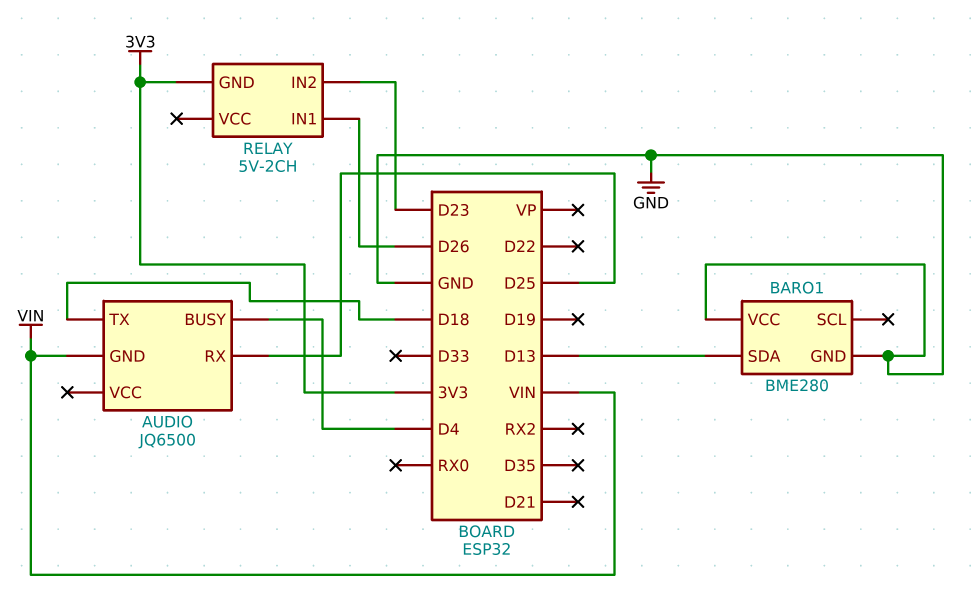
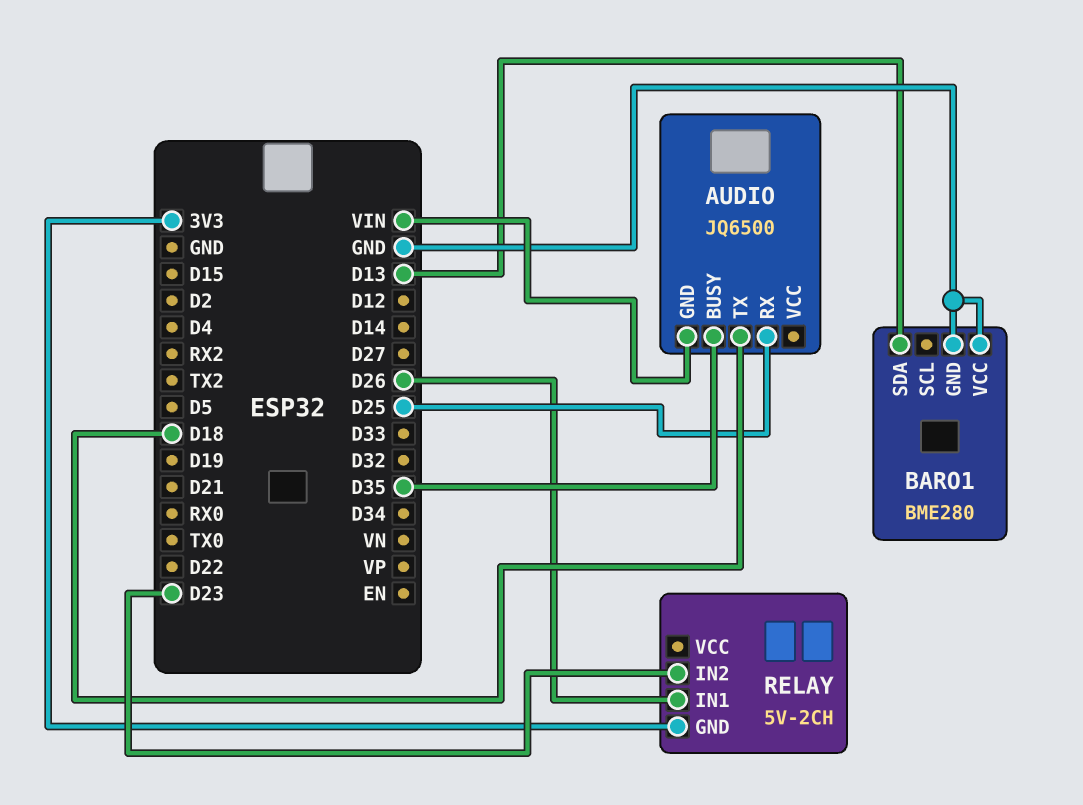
AUDIO pin BUSY: D4 -> D35

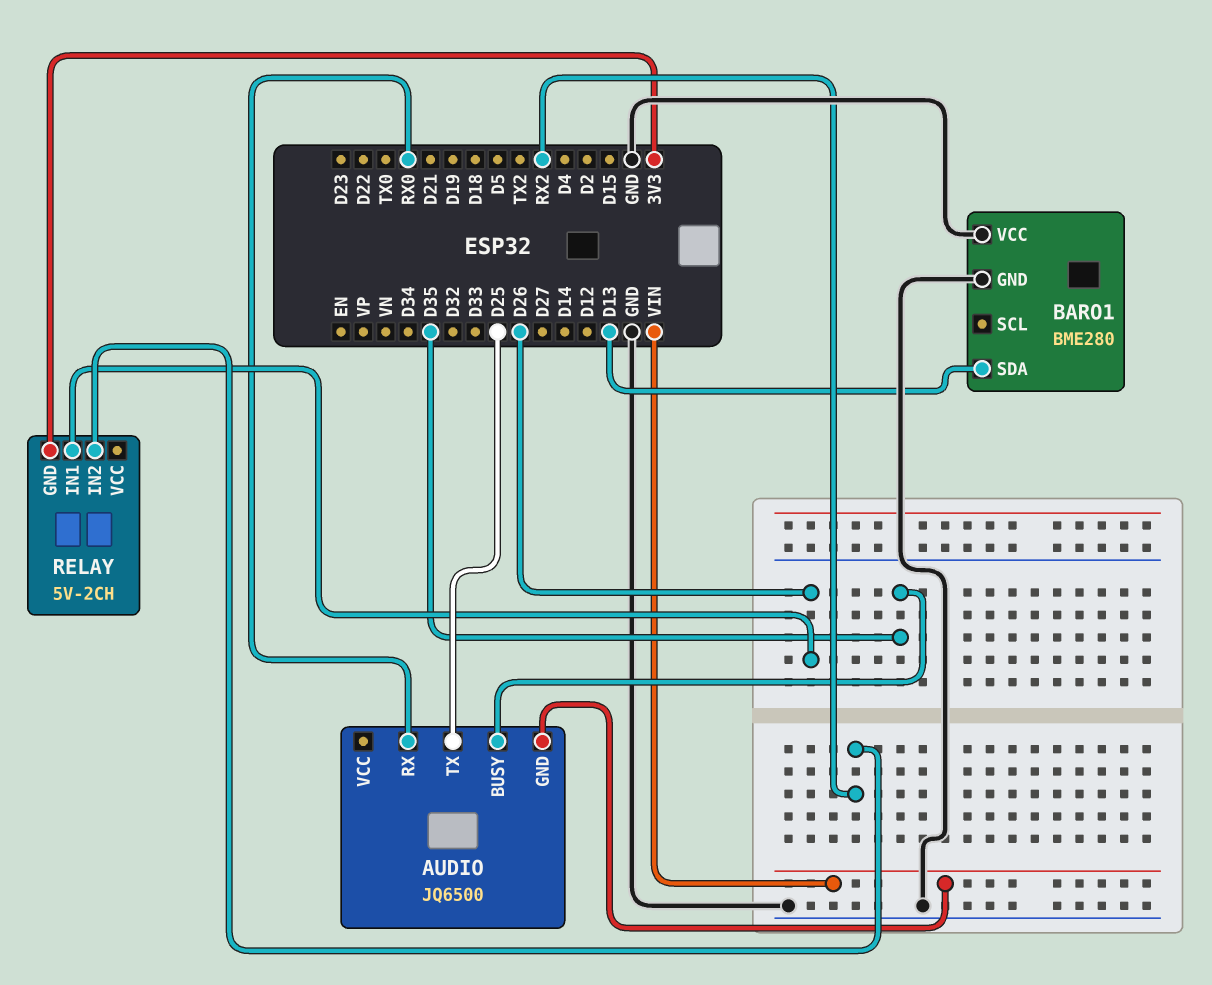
AUDIO pin RX: D25 -> RX0
AUDIO pin TX: D18 -> D25
RELAY pin IN2: D23 -> RX2

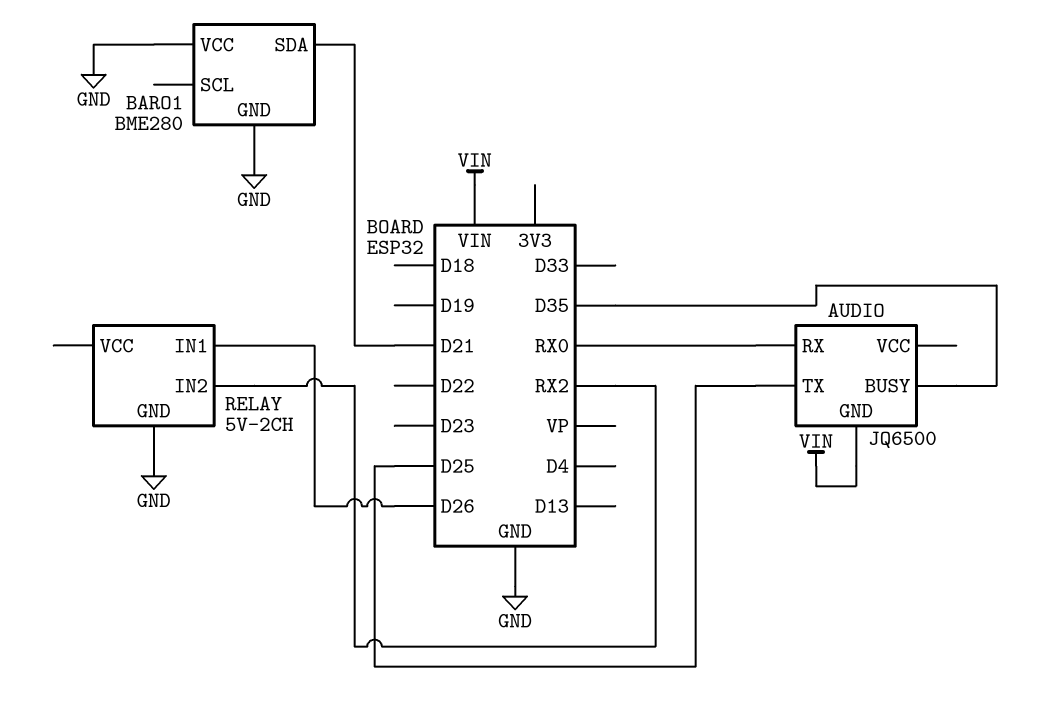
BARO1 pin SDA: D13 -> D21
RELAY pin GND: 3V3 -> GND

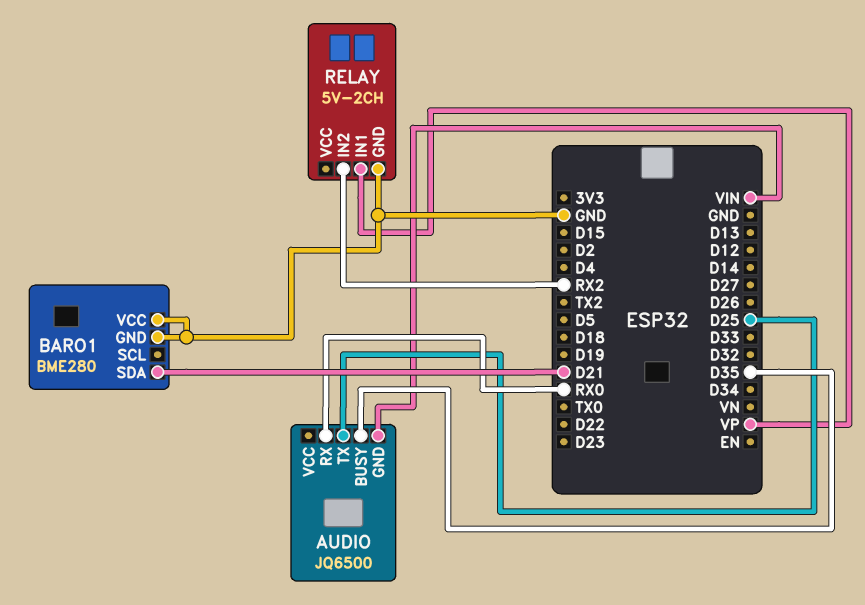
RELAY pin IN1: D26 -> VP

